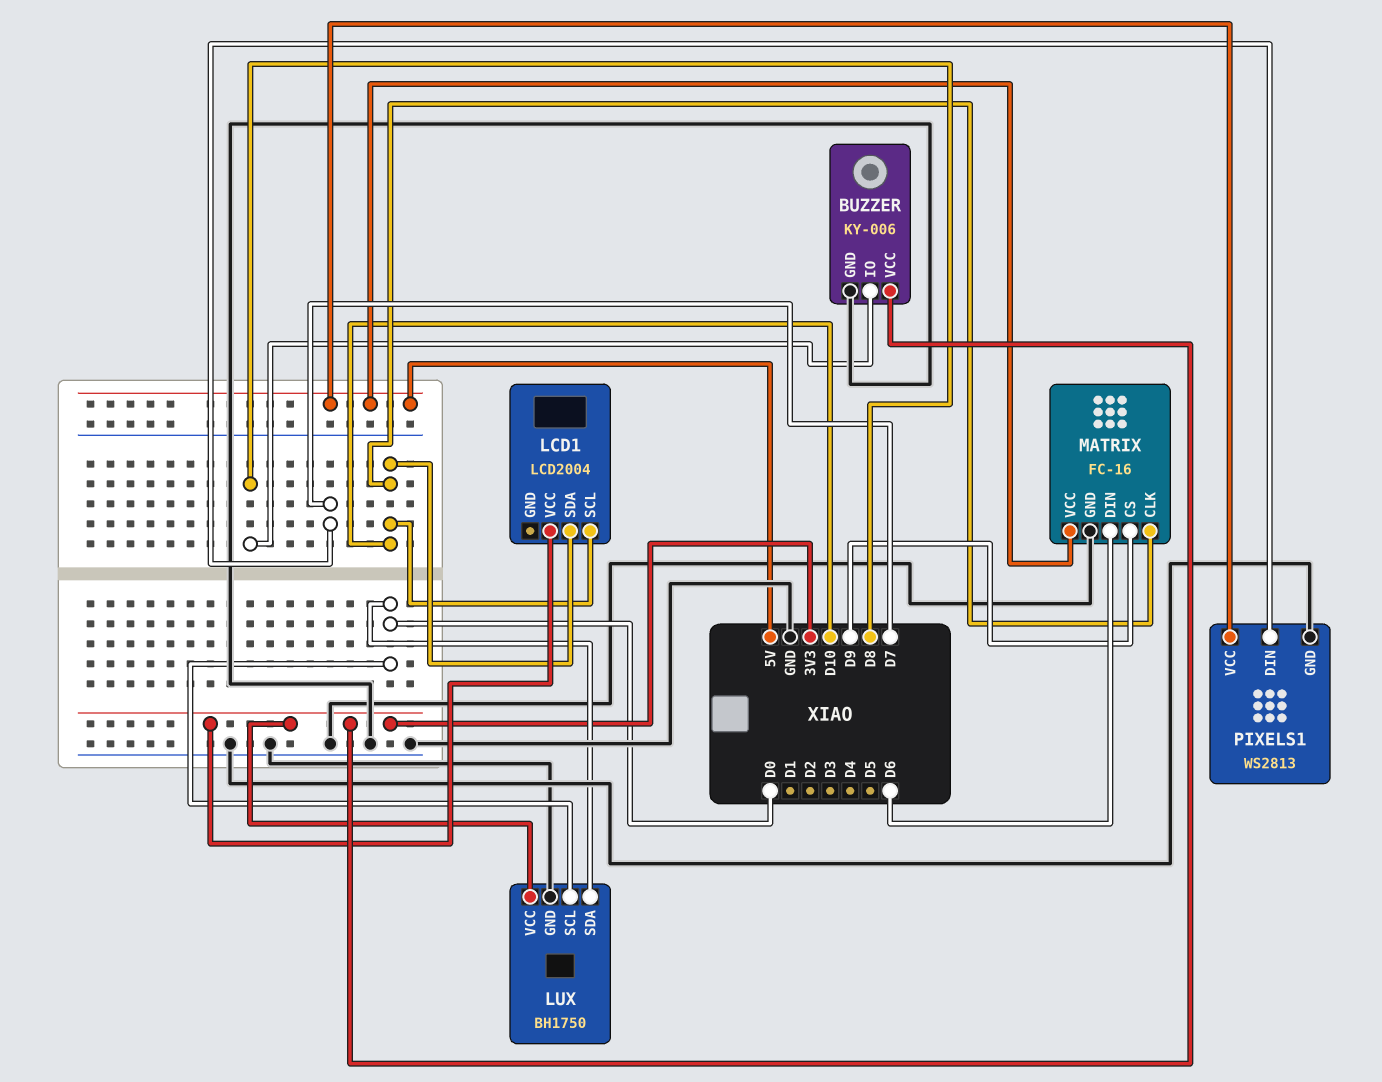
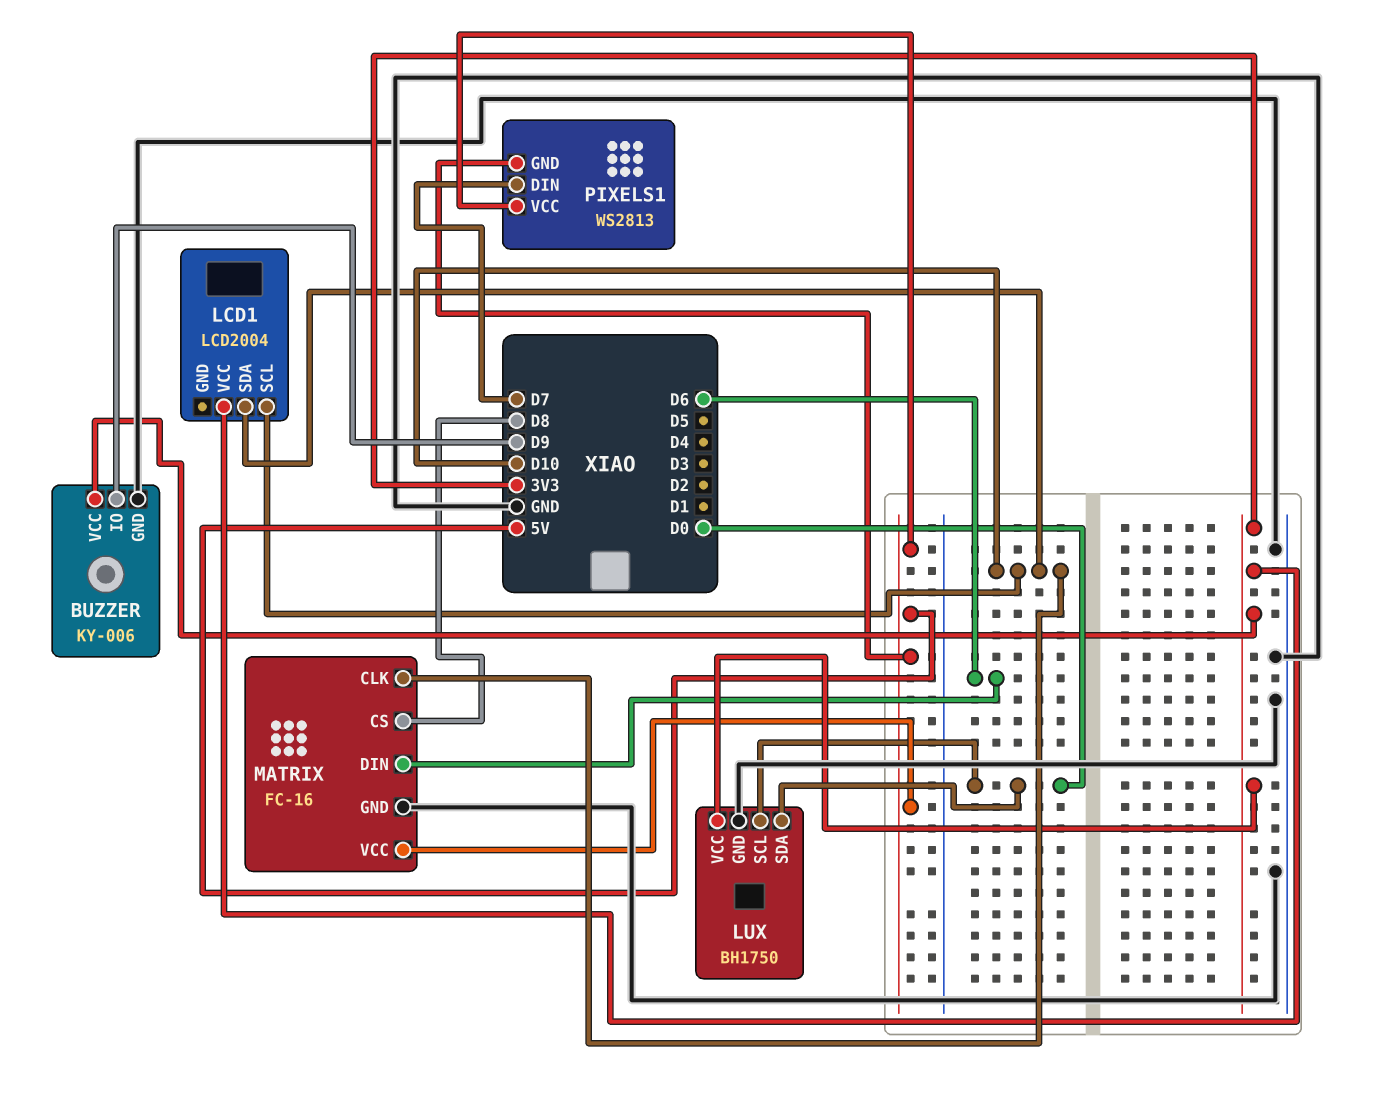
BUZZER pin IO: D8 -> D9
MATRIX pin CS: D9 -> D8
PIXELS1 pin GND: GND -> 5V

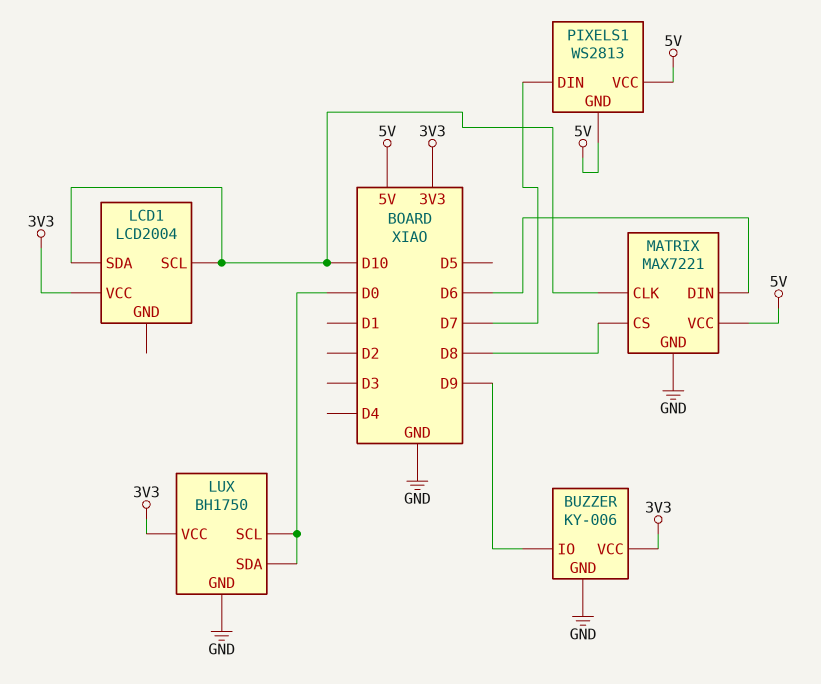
MATRIX: FC-16 -> MAX7221

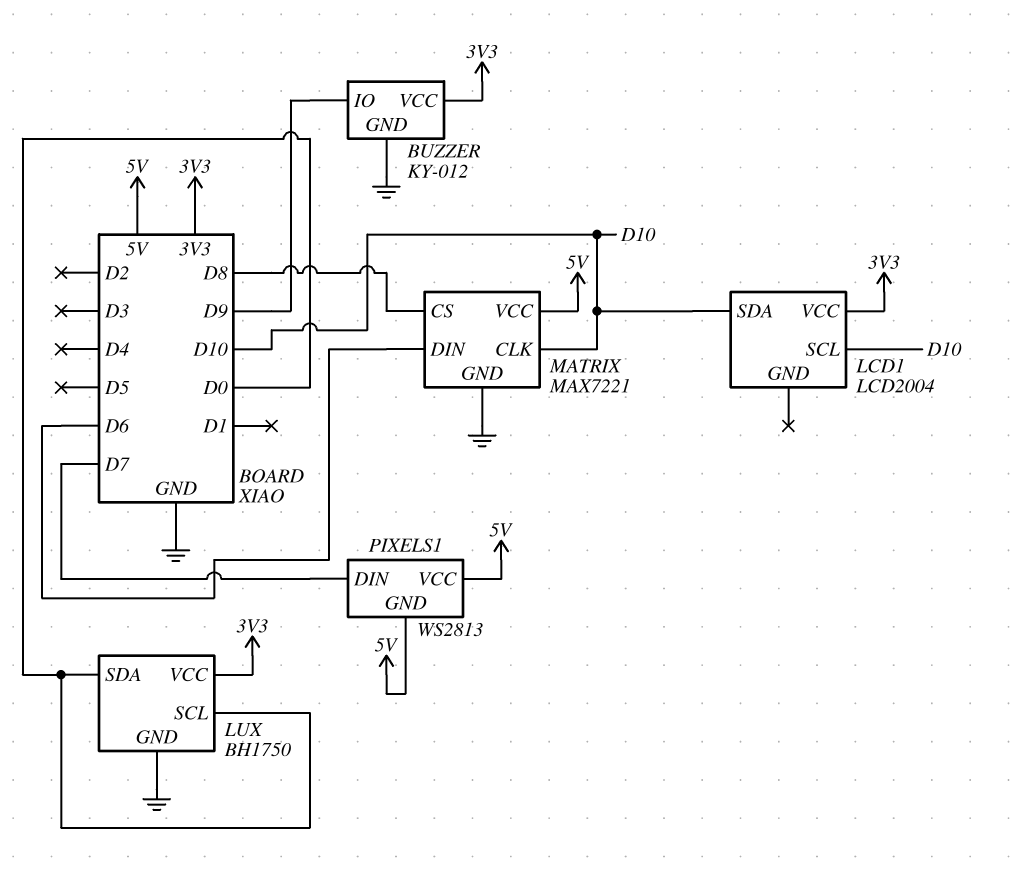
BUZZER: KY-006 -> KY-012

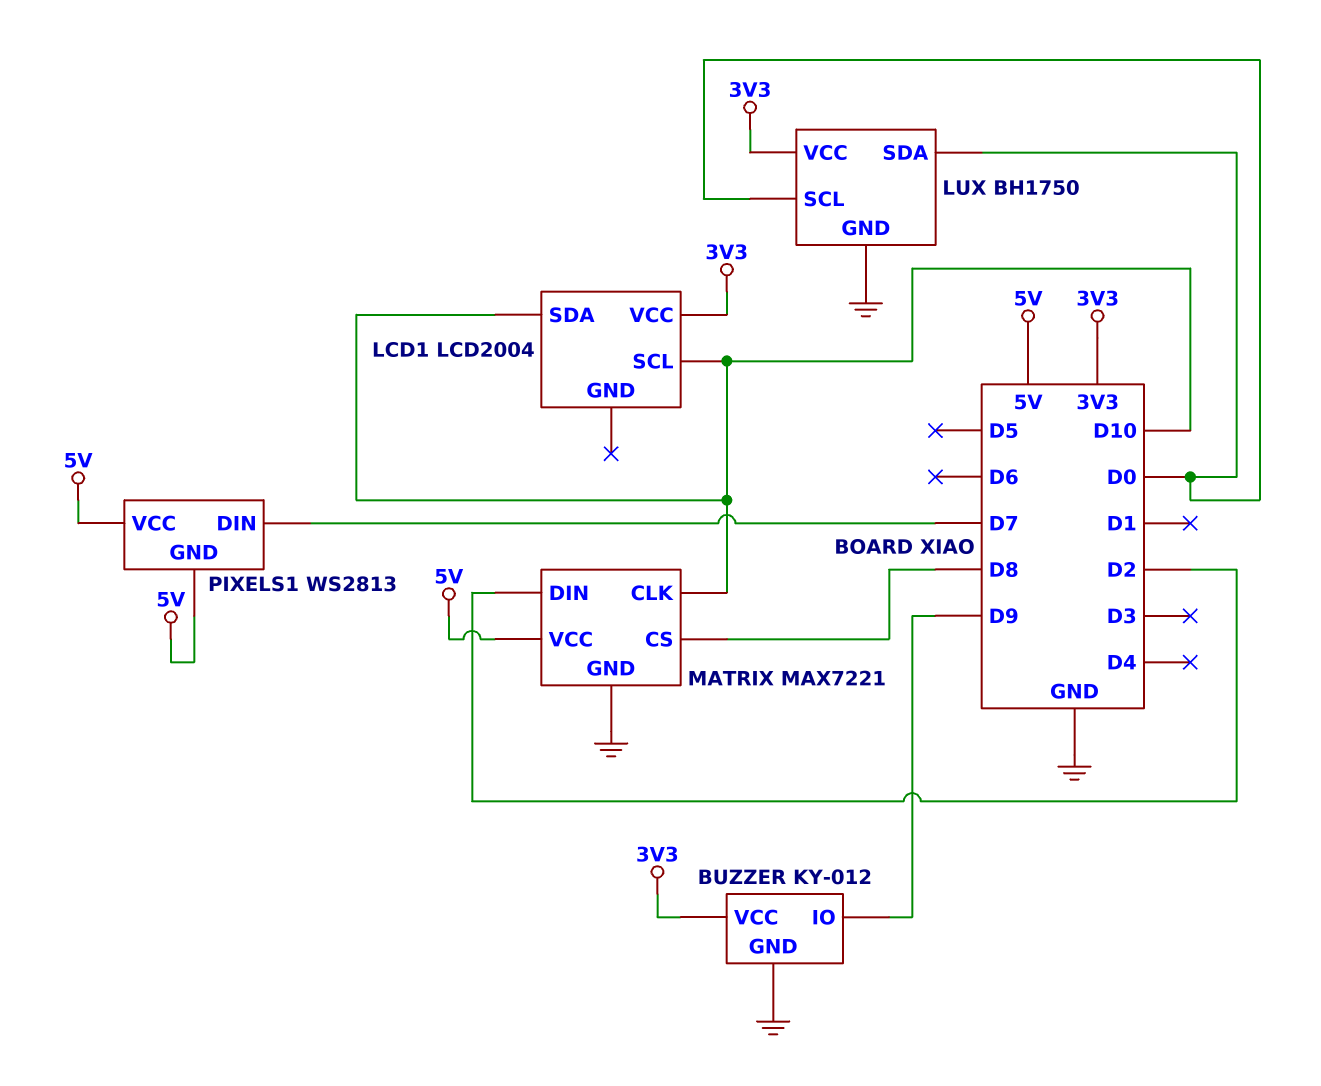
MATRIX pin DIN: D6 -> D2

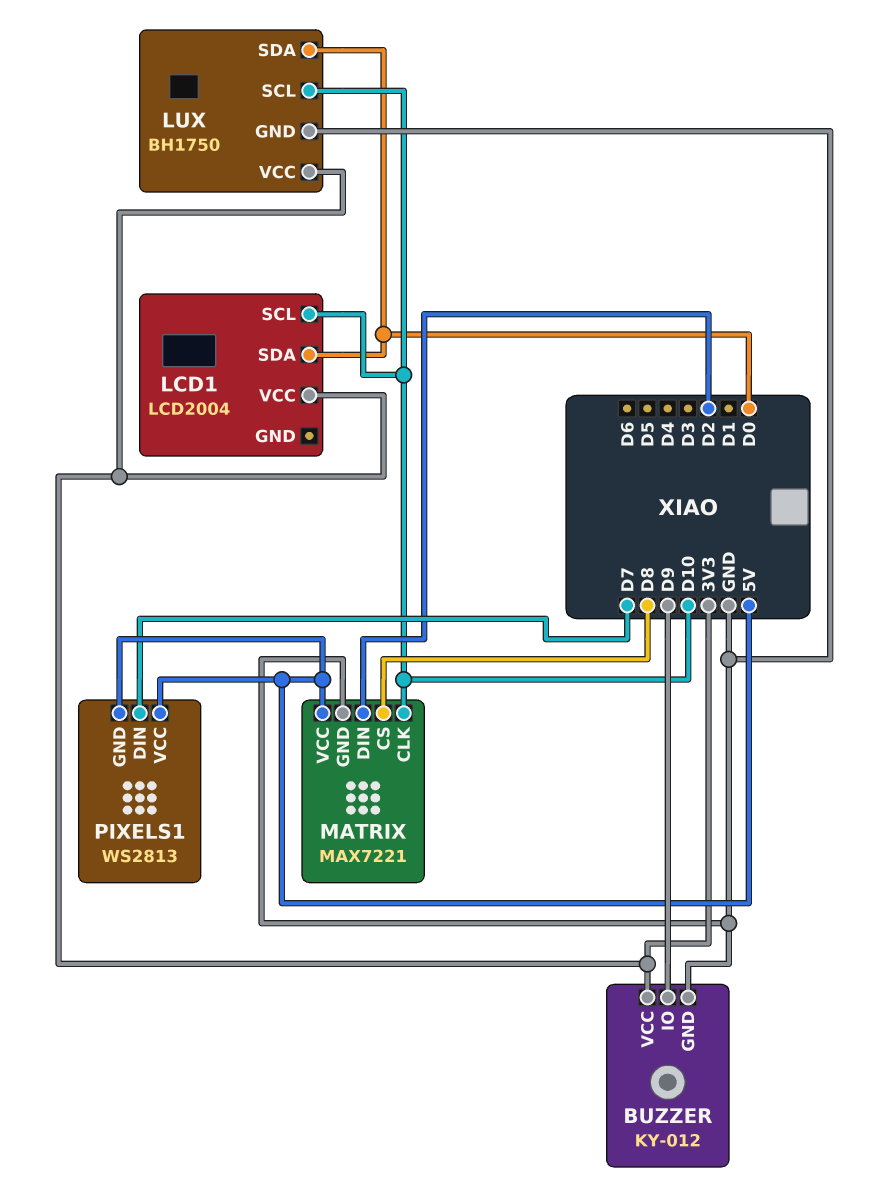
LCD1 pin SDA: D10 -> D0
LUX pin SCL: D0 -> D10

